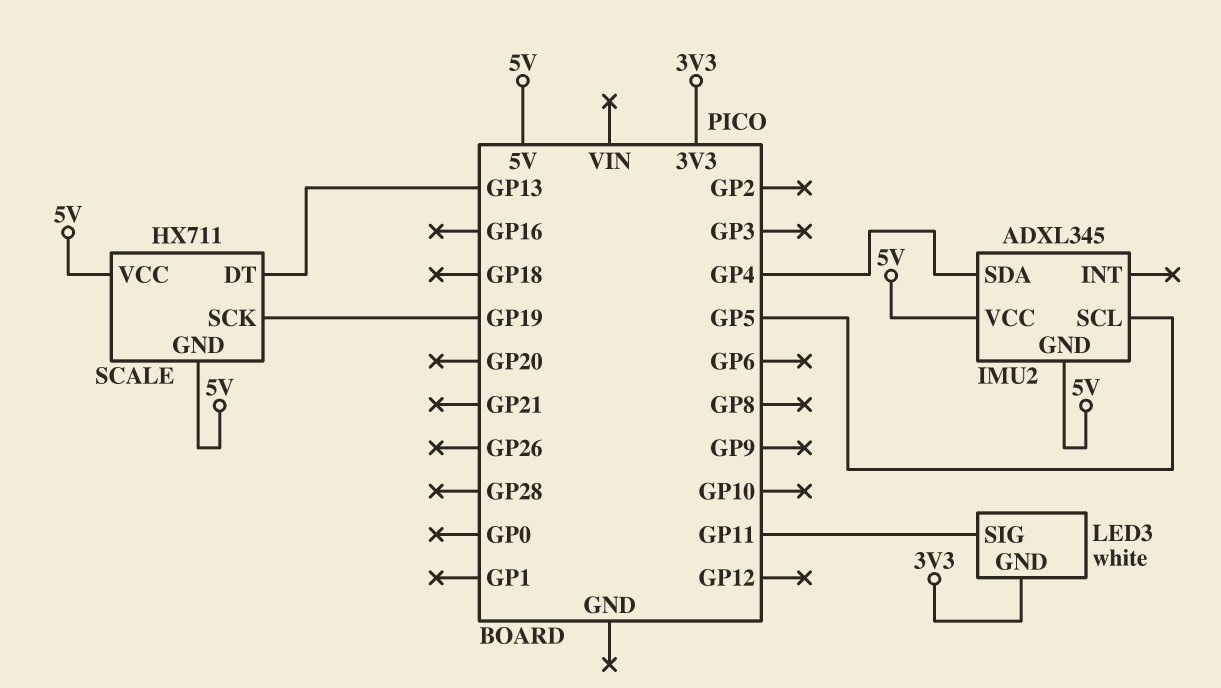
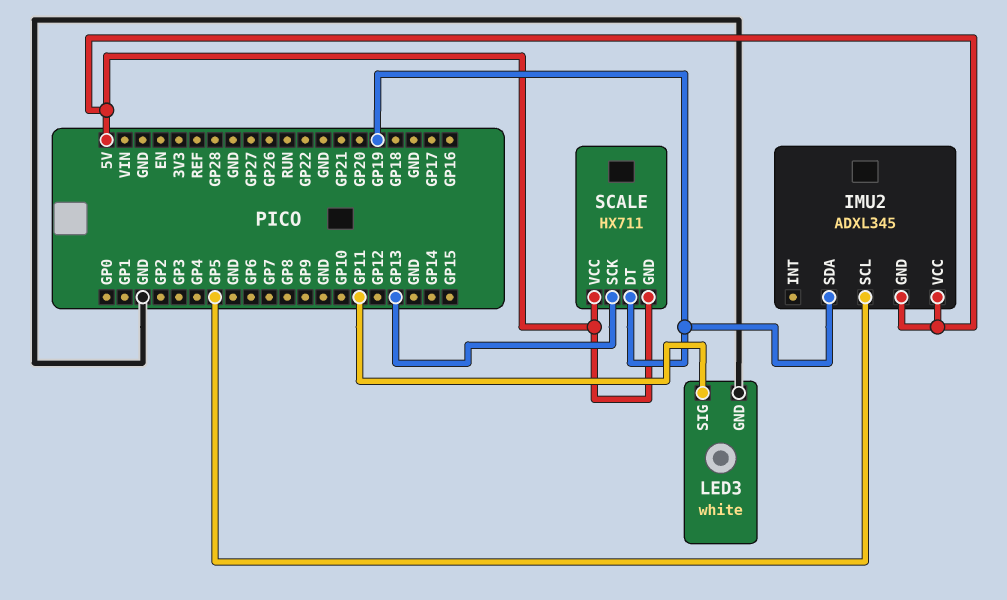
IMU2 pin SDA: GP4 -> GP19
LED3 pin GND: 3V3 -> GND
SCALE pin DT: GP13 -> GP19
SCALE pin SCK: GP19 -> GP13

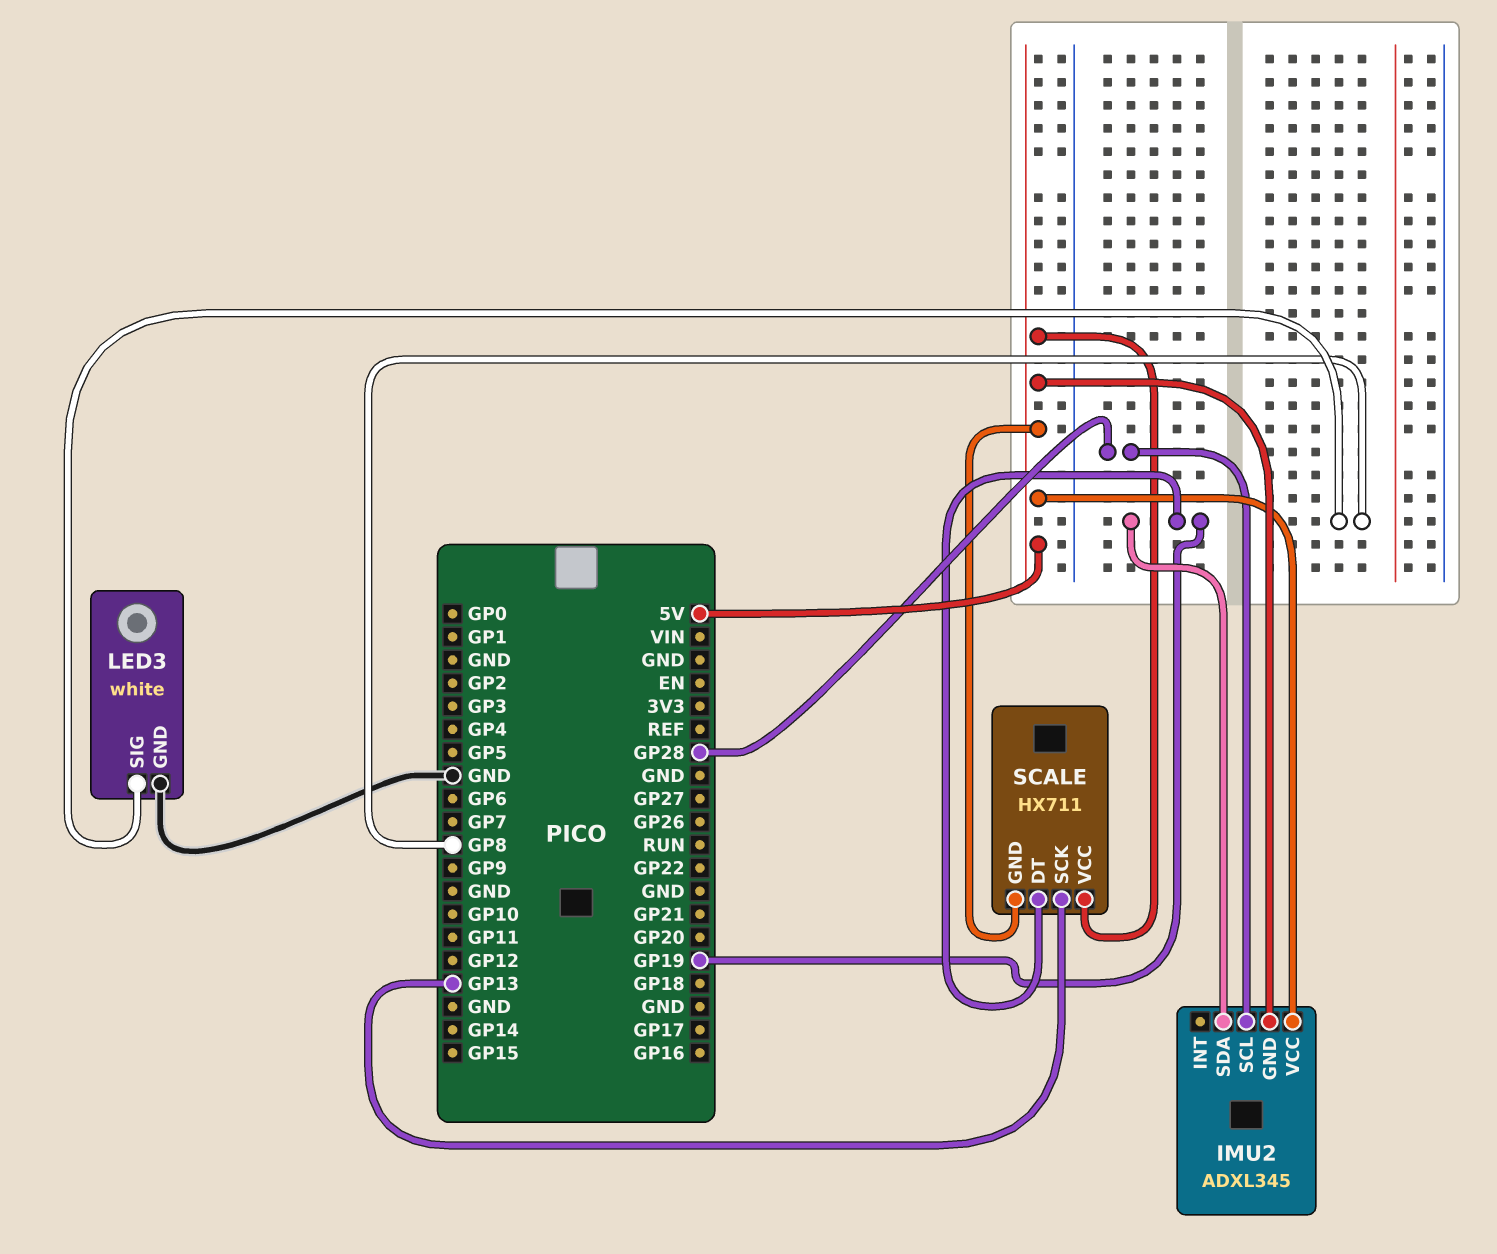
IMU2 pin SCL: GP5 -> GP28
LED3 pin SIG: GP11 -> GP8

